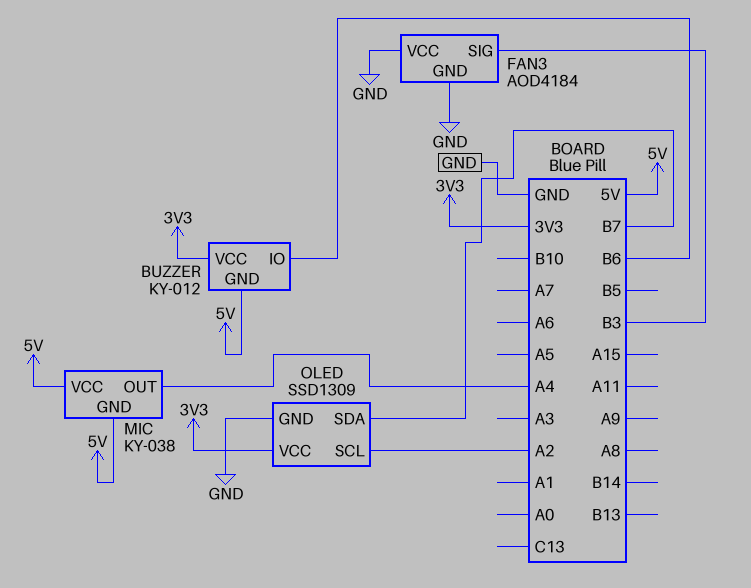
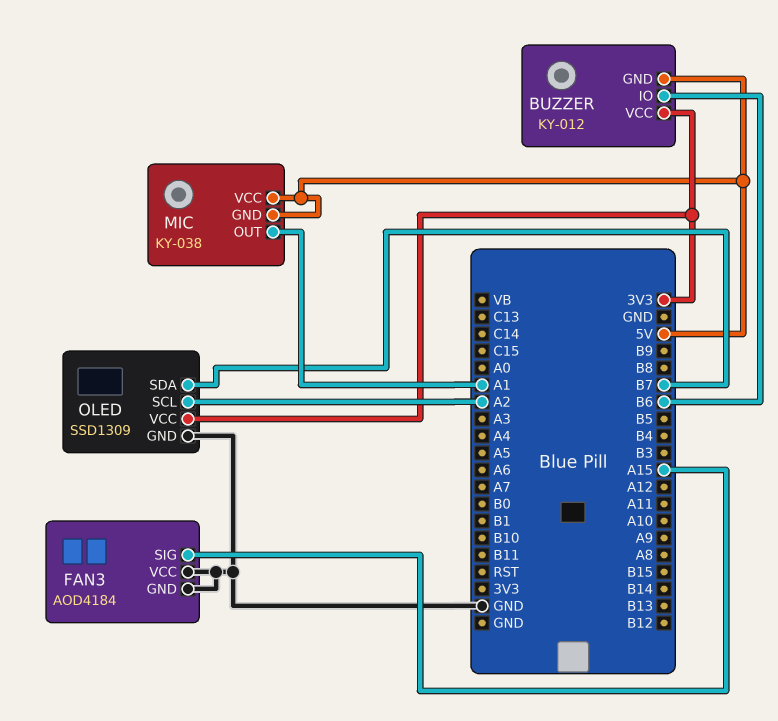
FAN3 pin SIG: B3 -> A15
MIC pin OUT: A4 -> A1

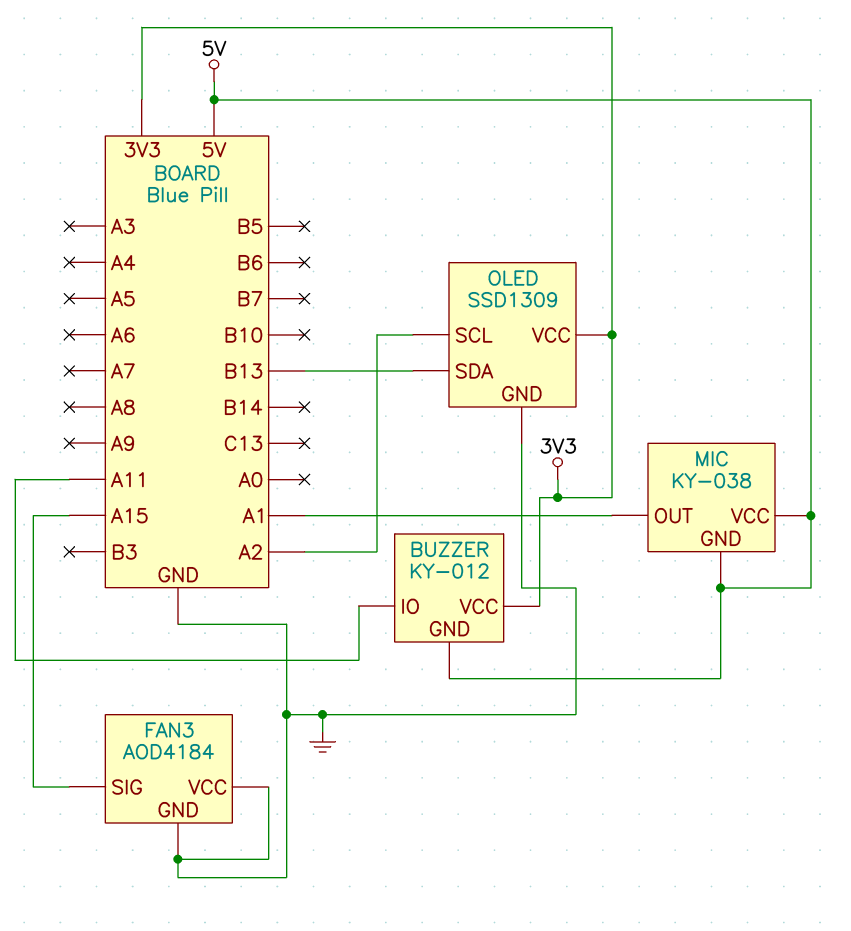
BUZZER pin IO: B6 -> A11
OLED pin SDA: B7 -> B13

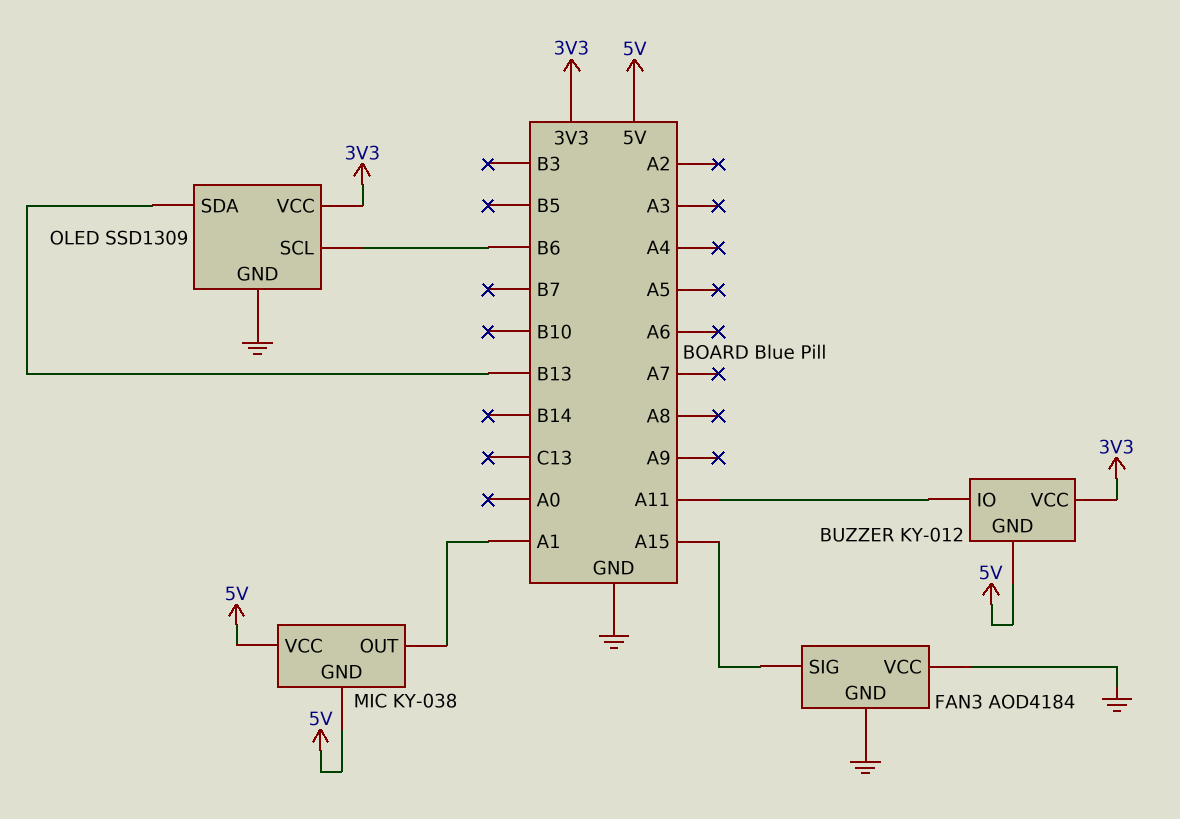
OLED pin SCL: A2 -> B6

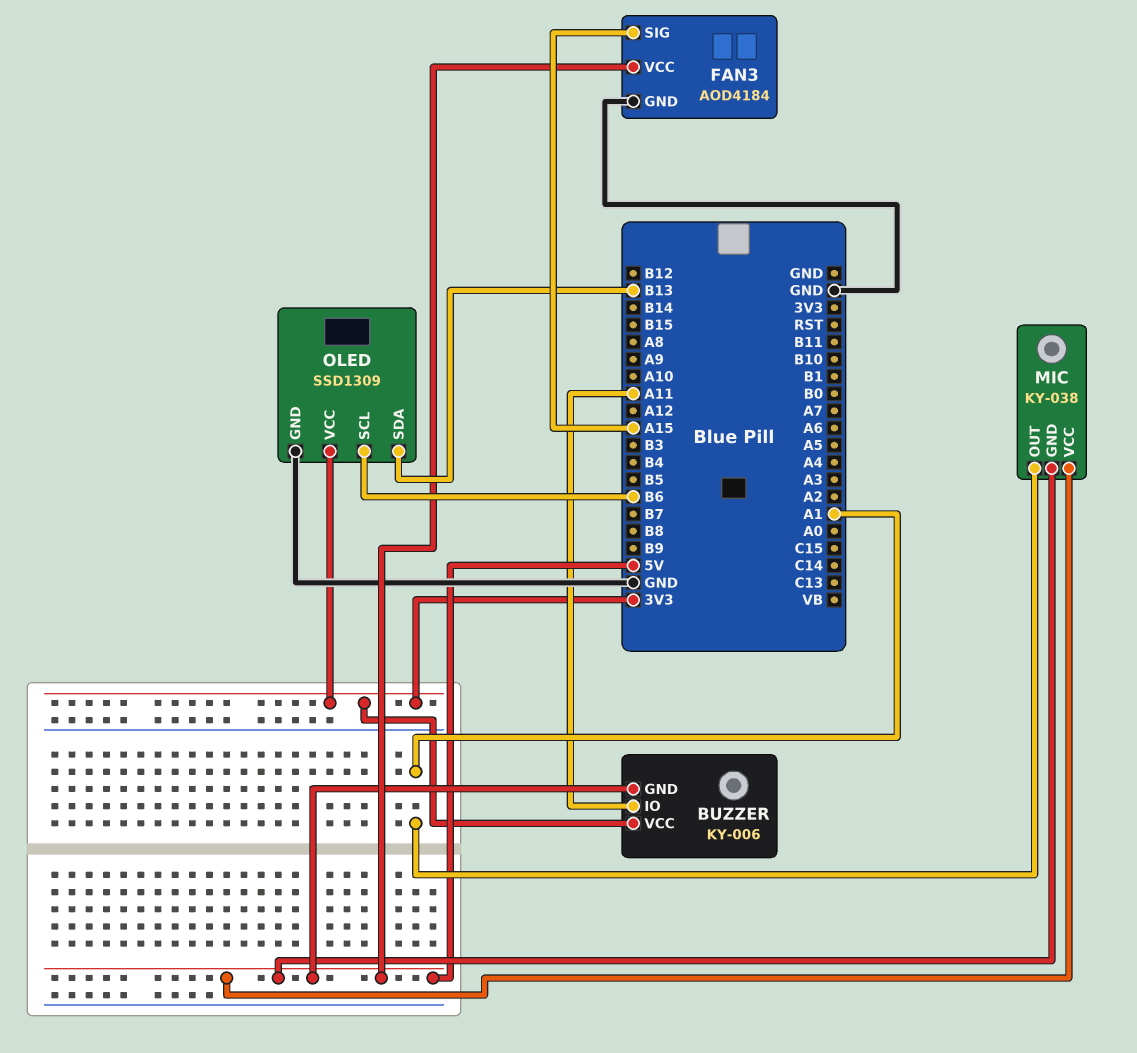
BUZZER: KY-012 -> KY-006
FAN3 pin VCC: GND -> 5V

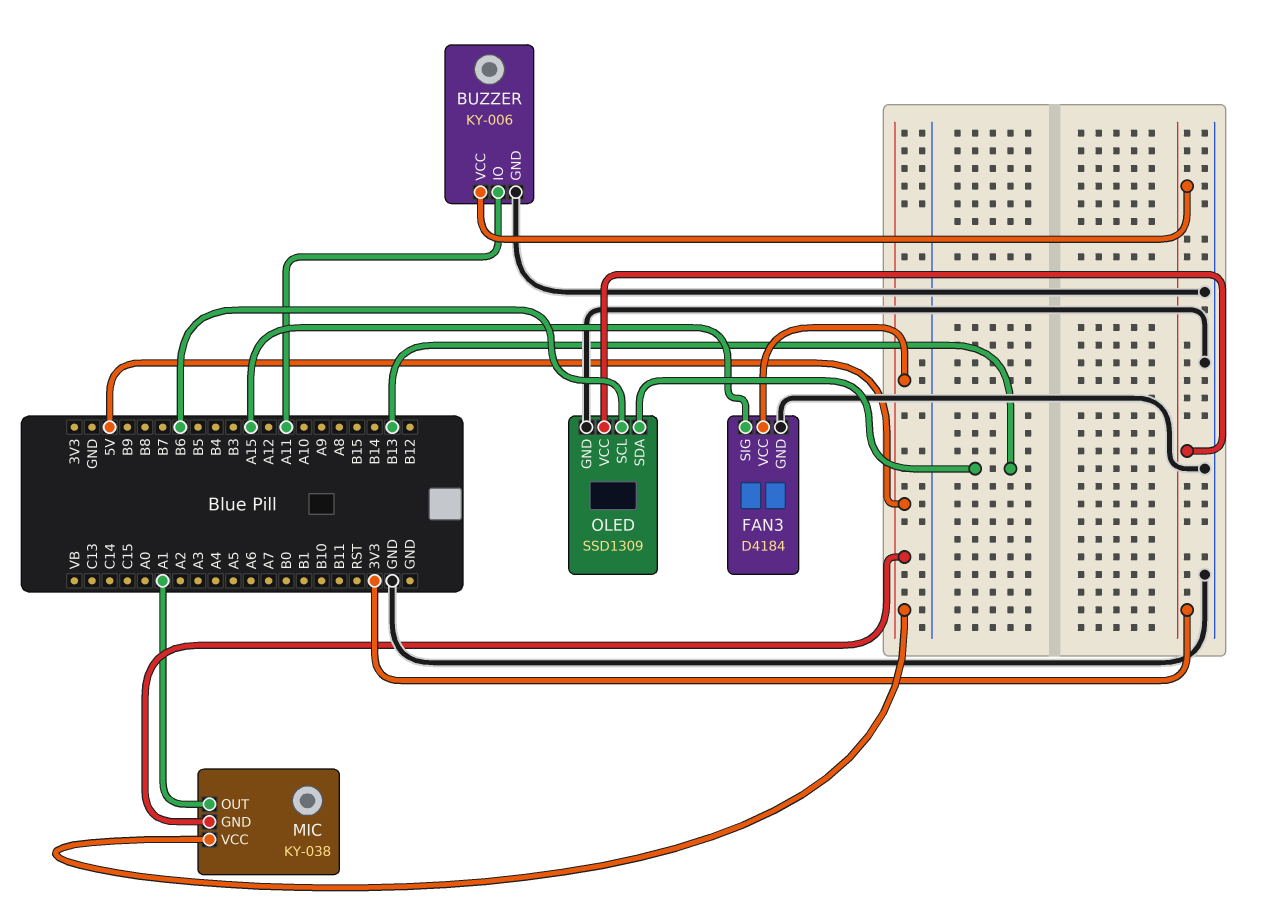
BUZZER pin GND: 5V -> GND
FAN3: AOD4184 -> D4184

